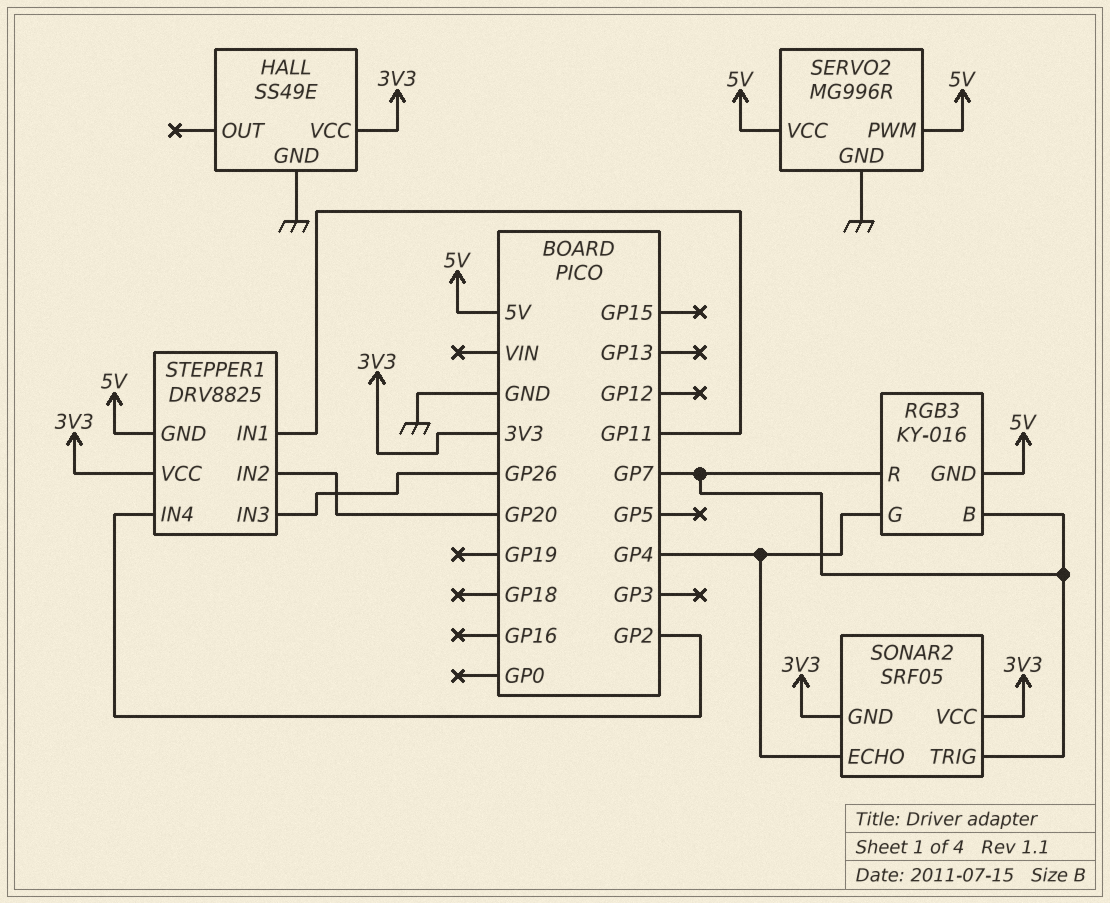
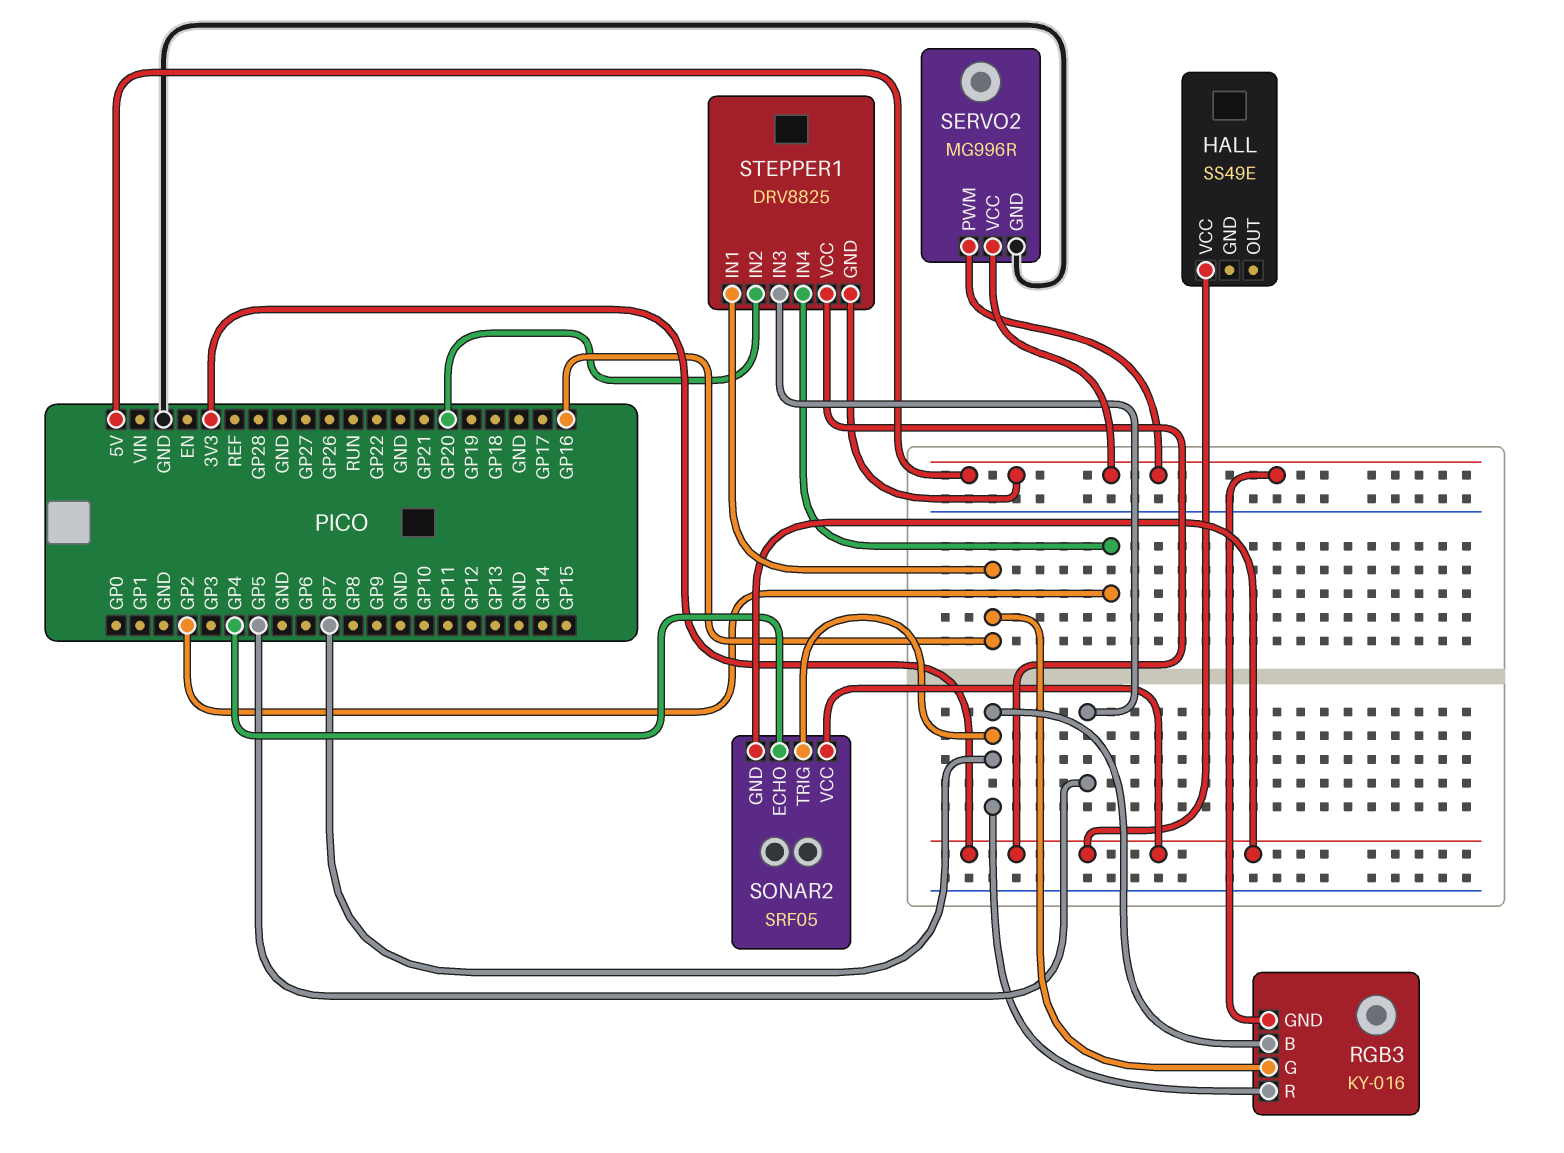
HALL pin GND: GND -> none
RGB3 pin G: GP4 -> GP16
STEPPER1 pin IN1: GP11 -> GP16
STEPPER1 pin IN3: GP26 -> GP5

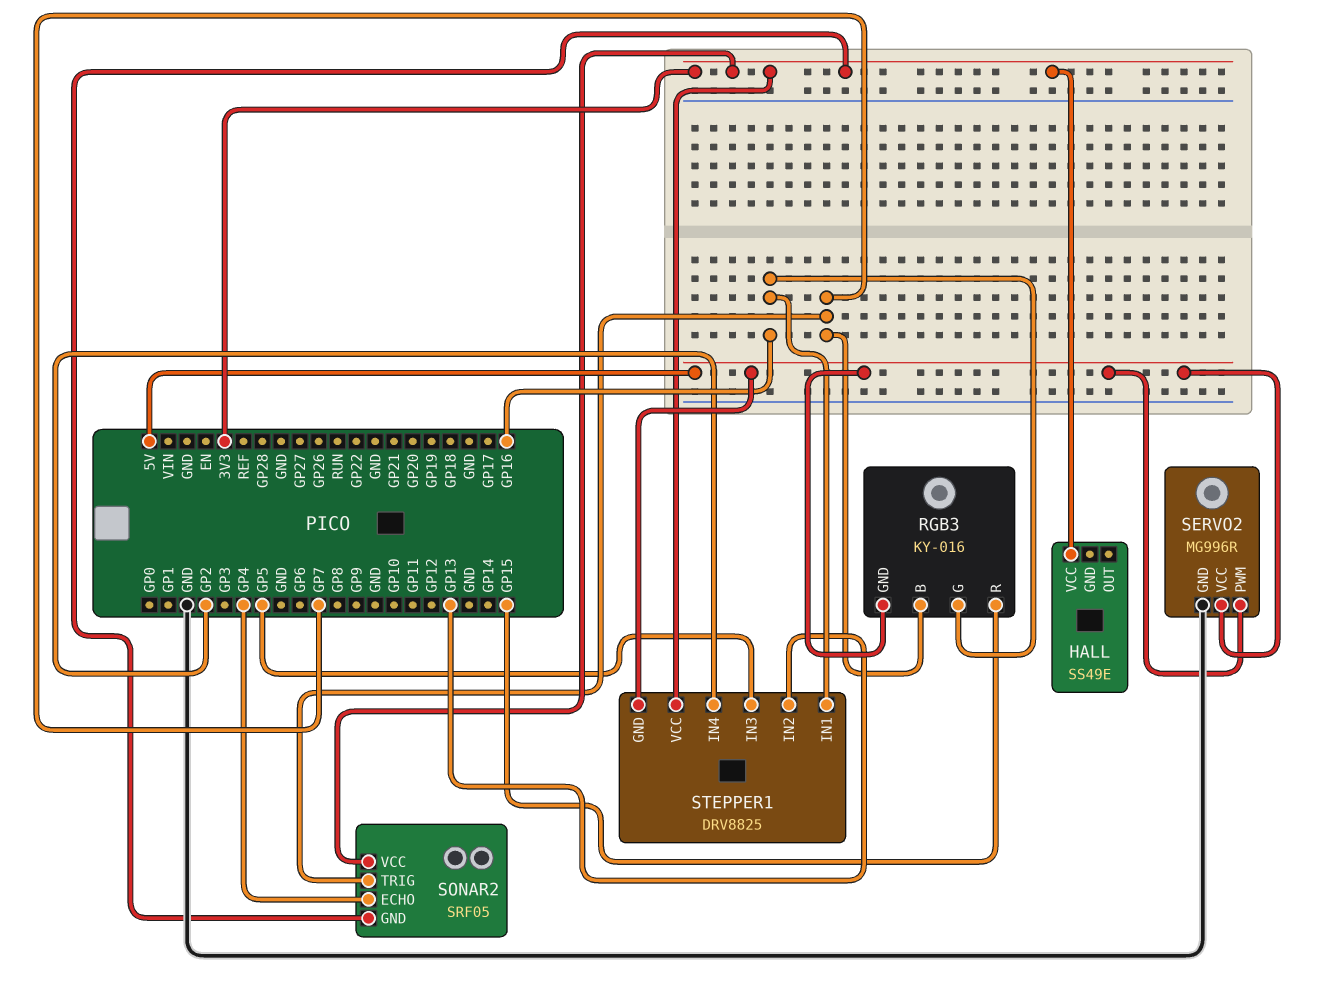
RGB3 pin R: GP7 -> GP15
STEPPER1 pin IN2: GP20 -> GP13

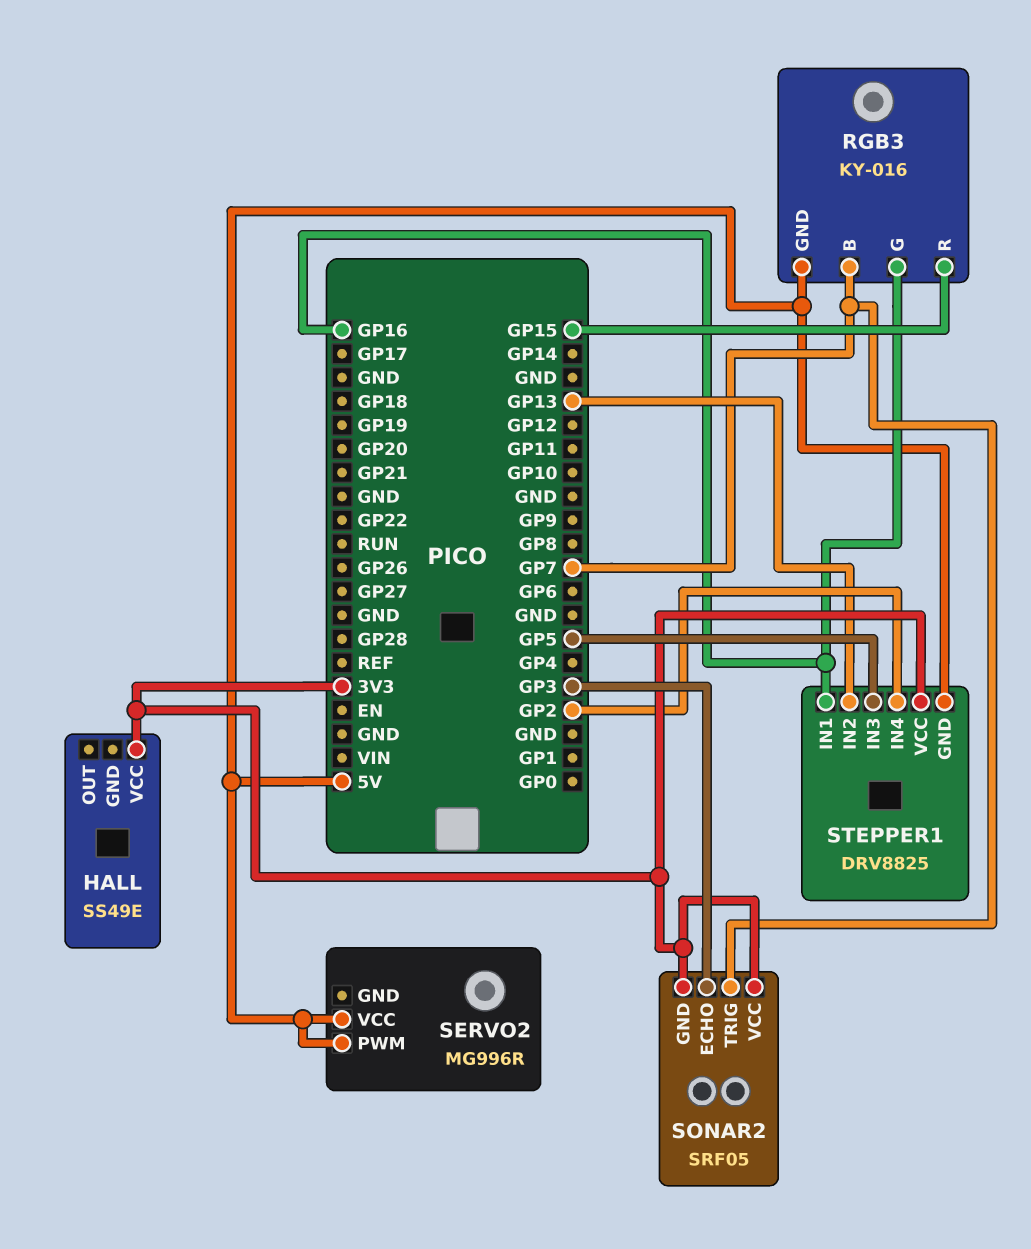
SERVO2 pin GND: GND -> none
SONAR2 pin ECHO: GP4 -> GP3

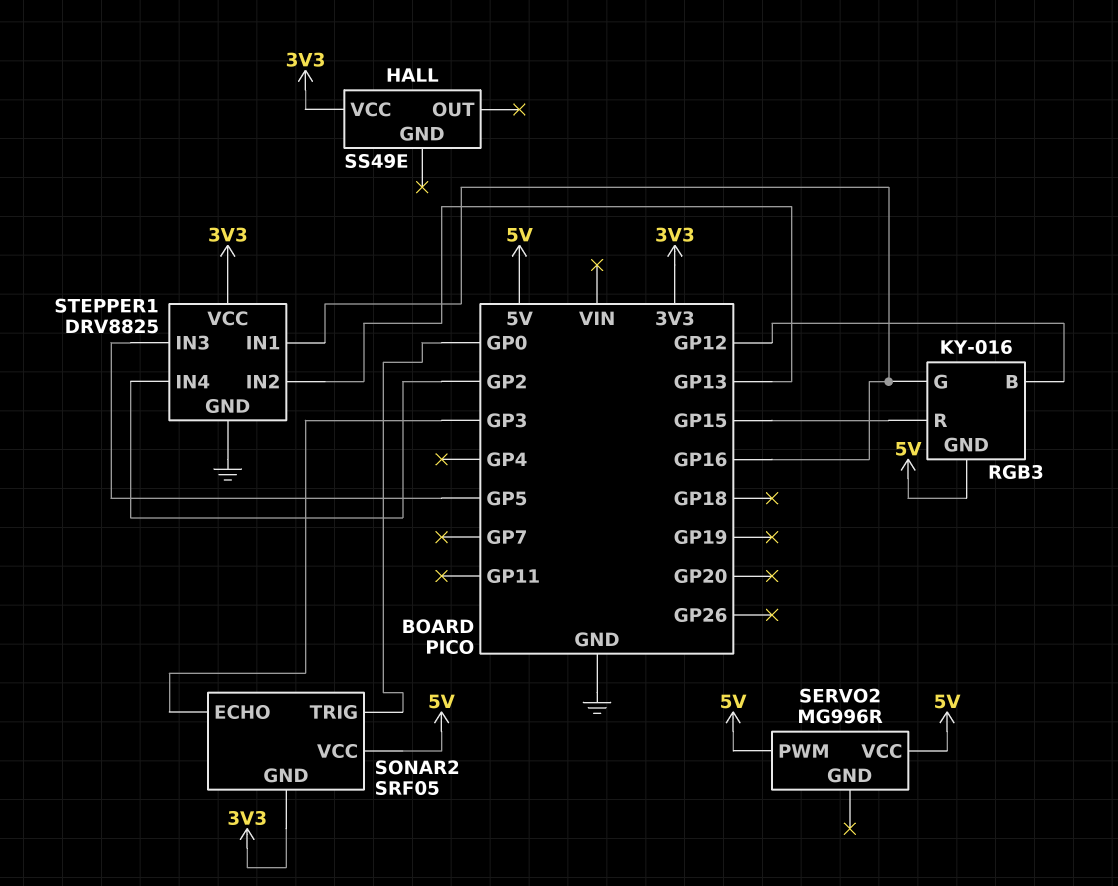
RGB3 pin B: GP7 -> GP12
SONAR2 pin TRIG: GP7 -> GP0
SONAR2 pin VCC: 3V3 -> 5V
STEPPER1 pin GND: 5V -> GND

